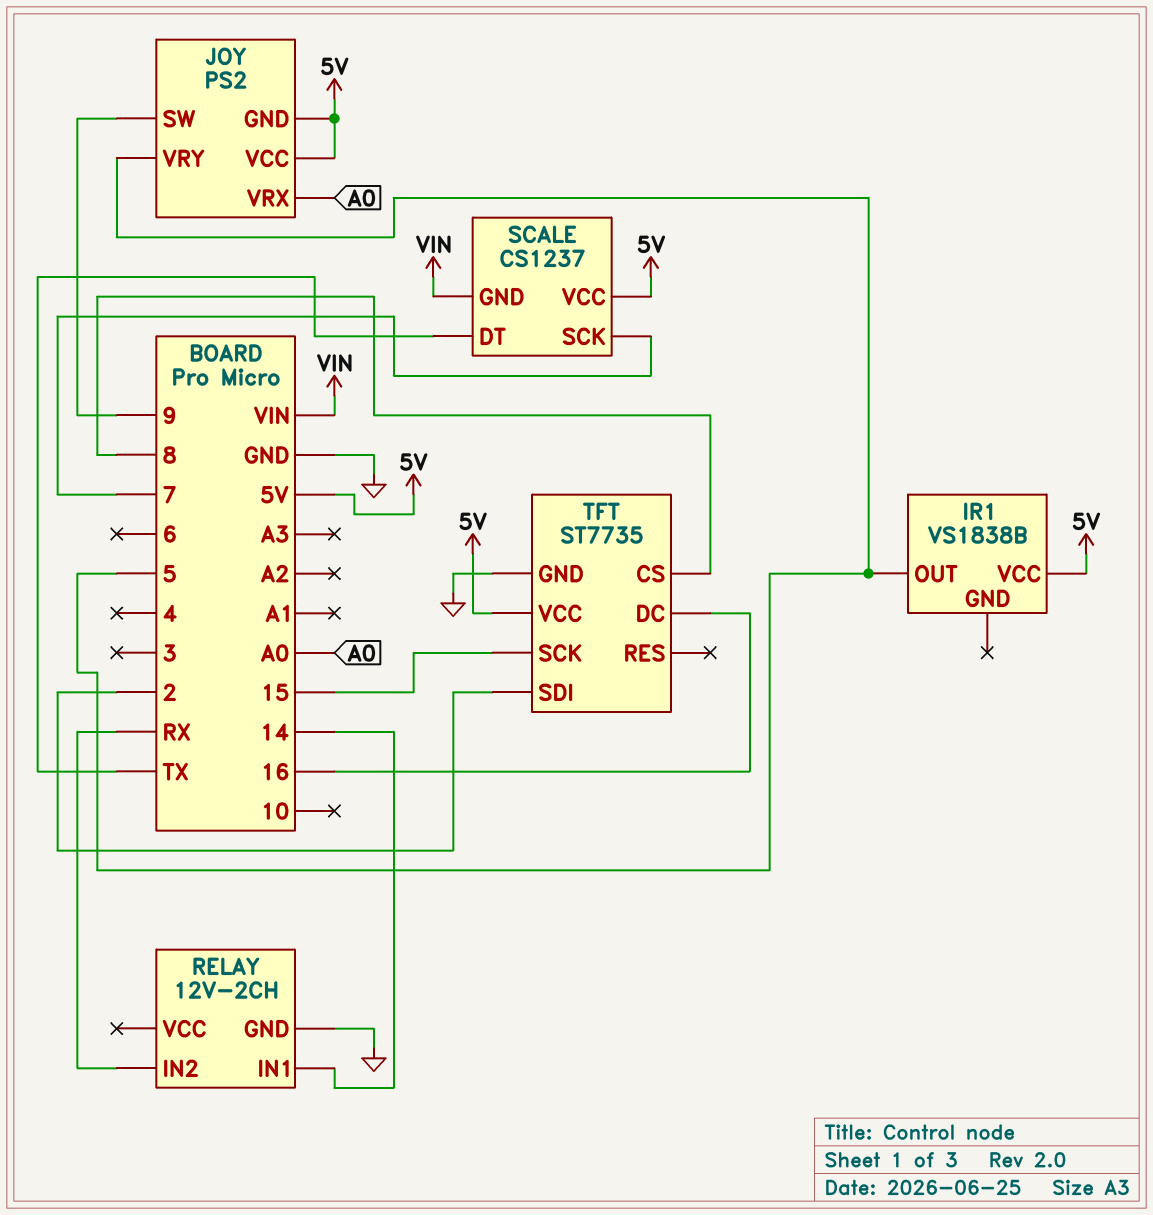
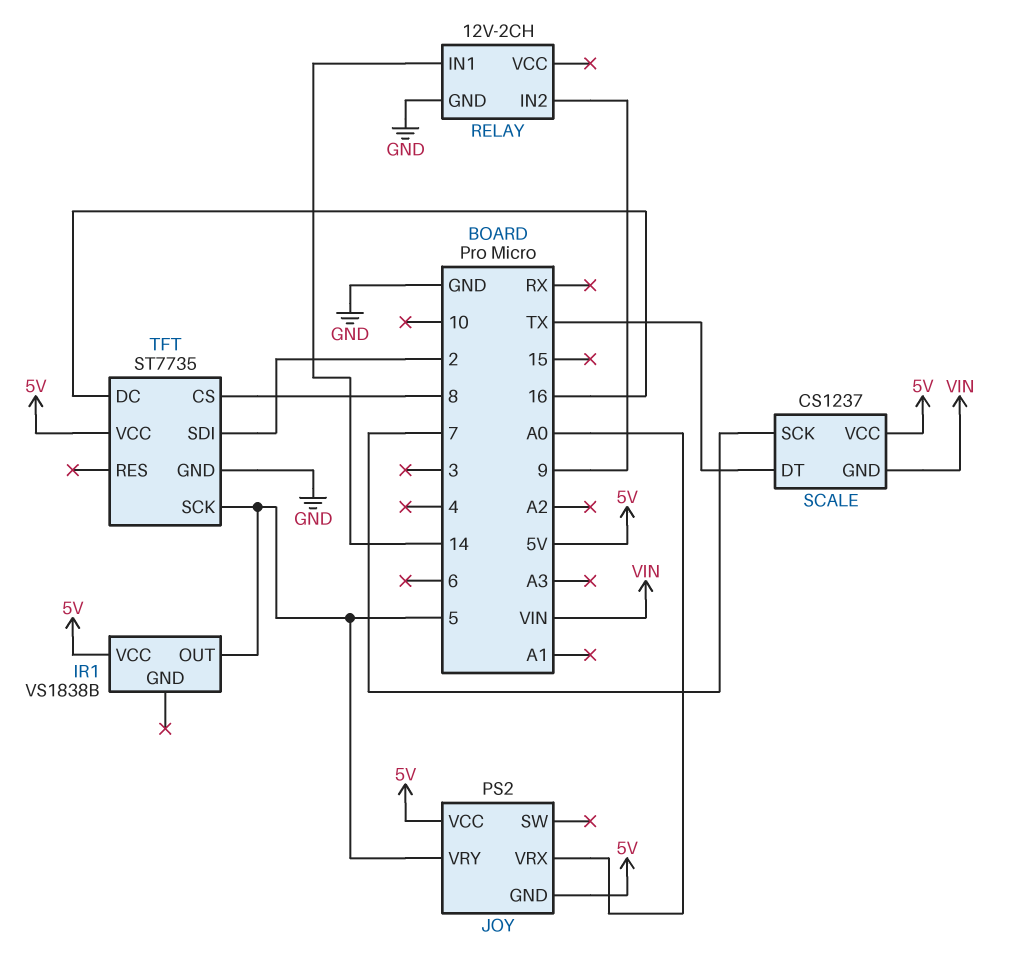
JOY pin SW: 9 -> none
RELAY pin IN2: RX -> 9
TFT pin SCK: 15 -> 5

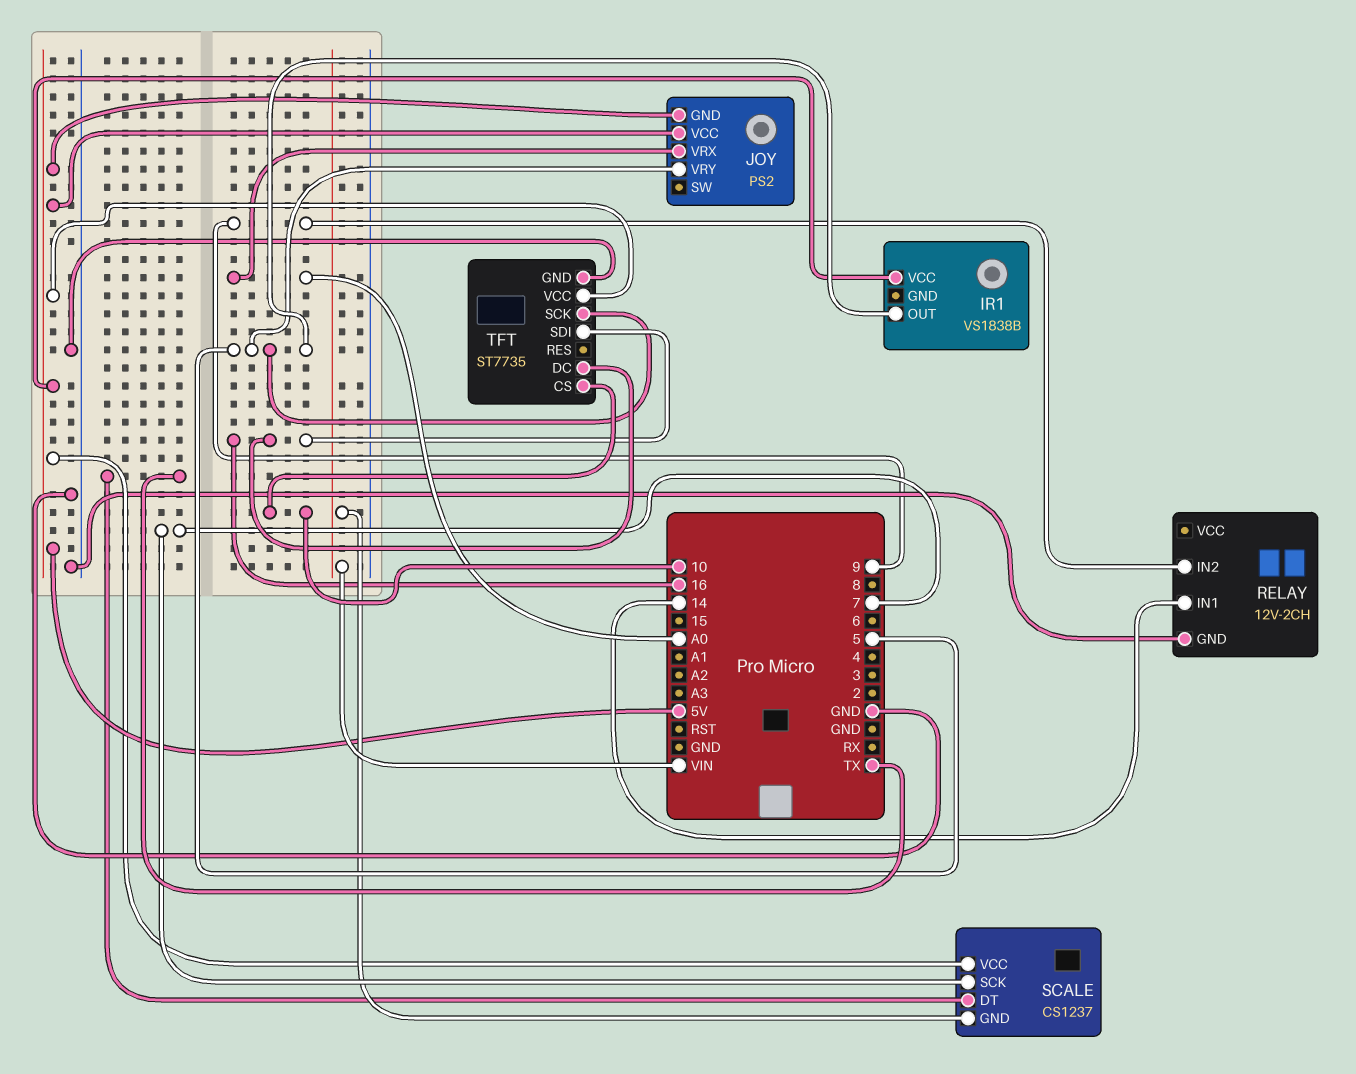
TFT pin CS: 8 -> 10
TFT pin SDI: 2 -> 16

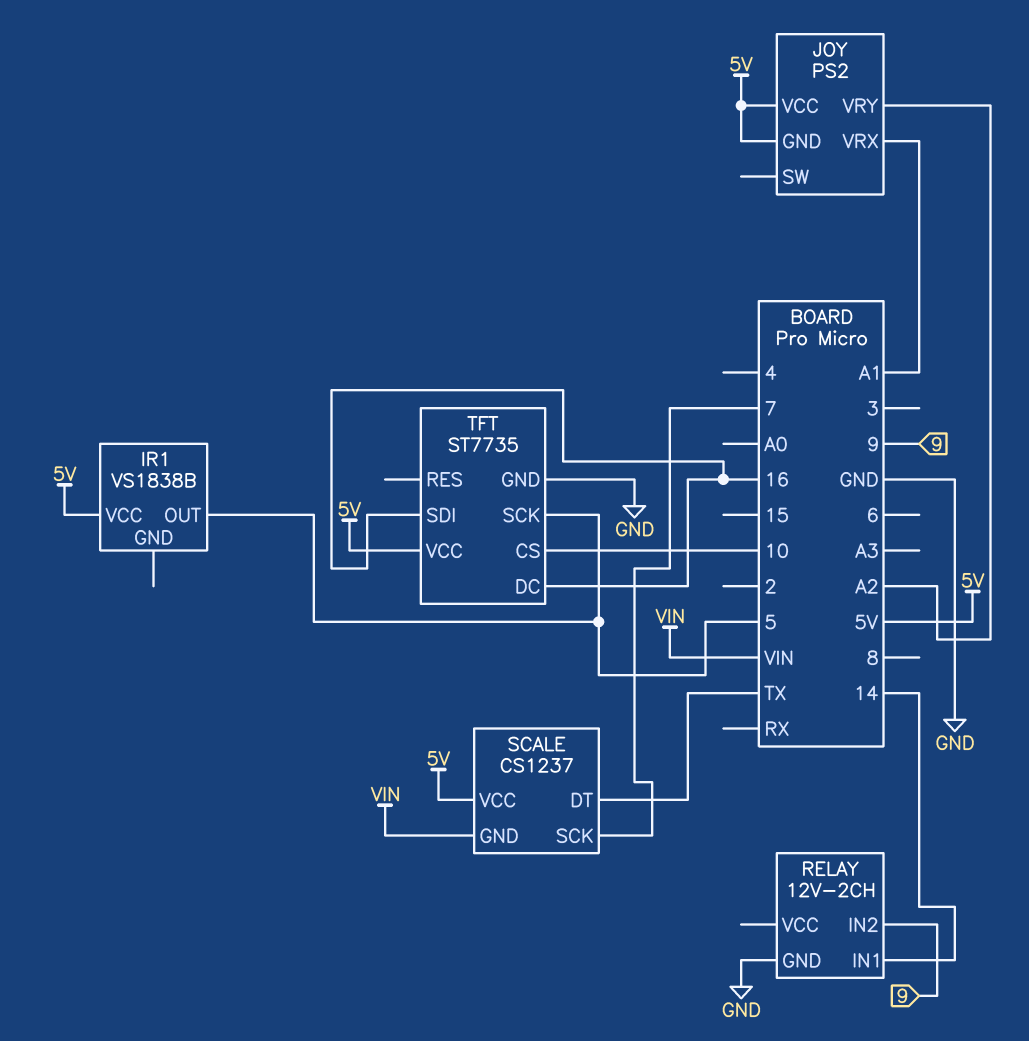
JOY pin VRX: A0 -> A1
JOY pin VRY: 5 -> A2

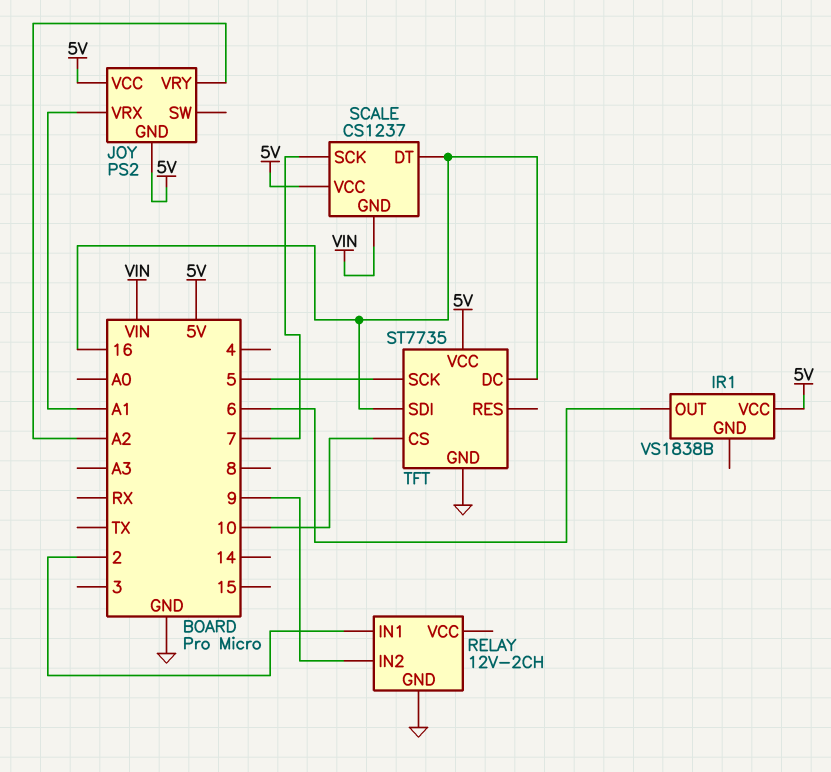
IR1 pin OUT: 5 -> 6
RELAY pin IN1: 14 -> 2
SCALE pin DT: TX -> 16

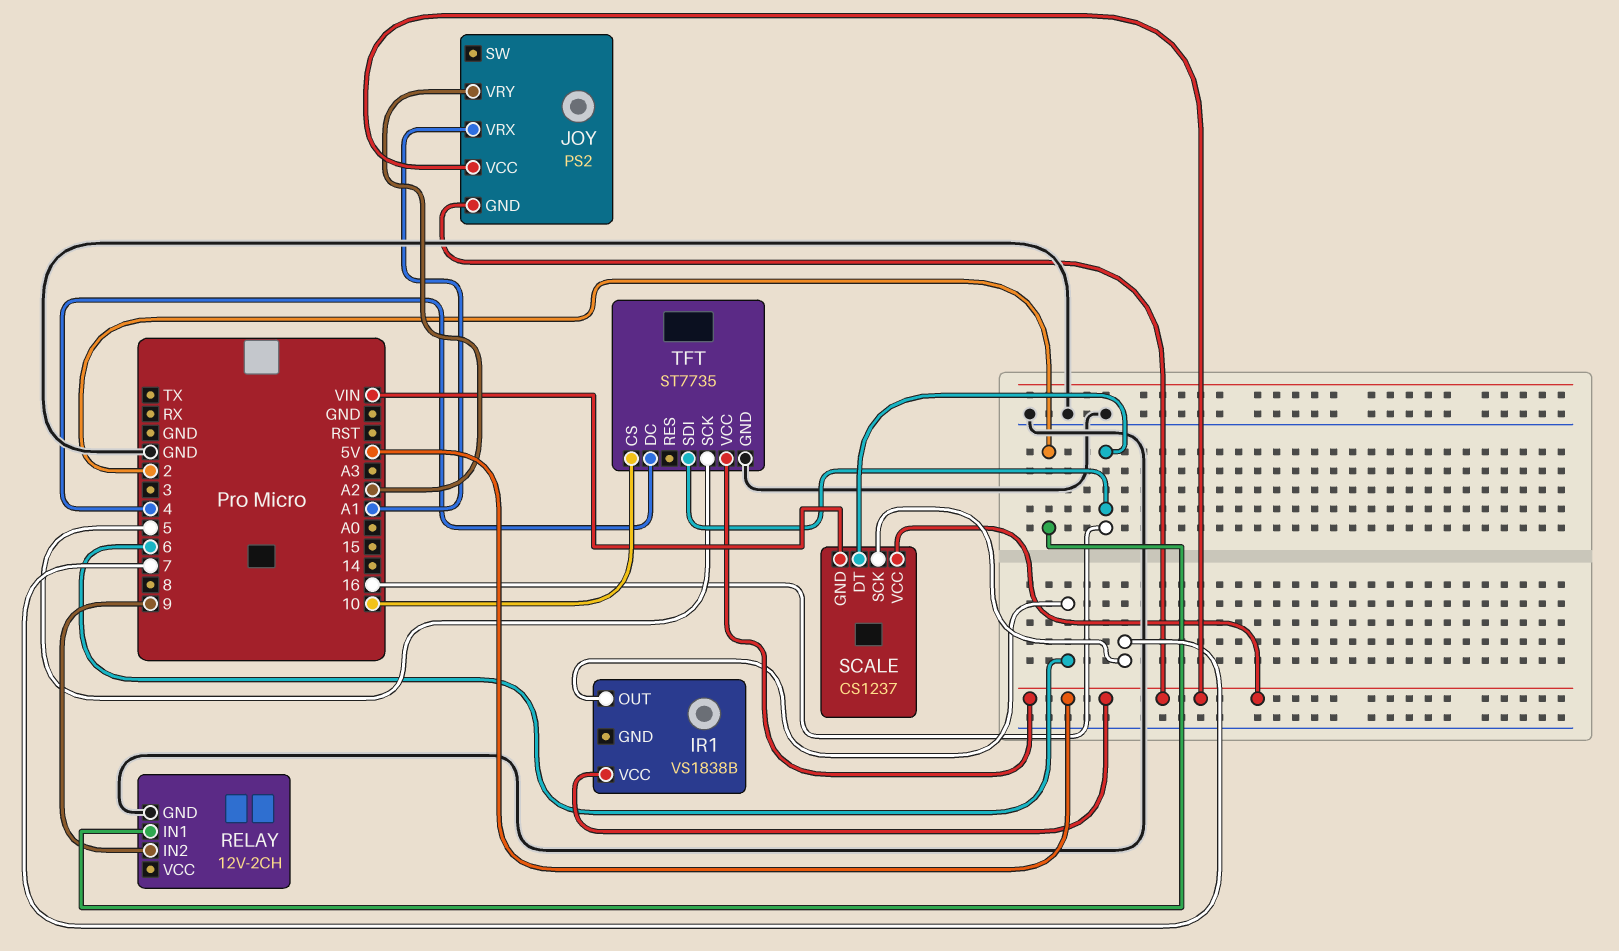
TFT pin DC: 16 -> 4

